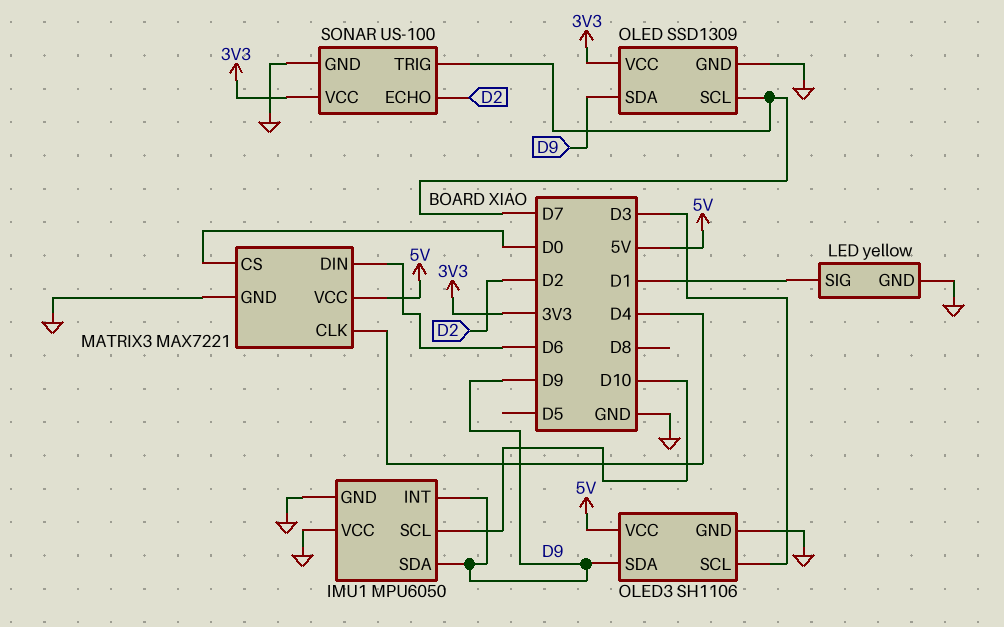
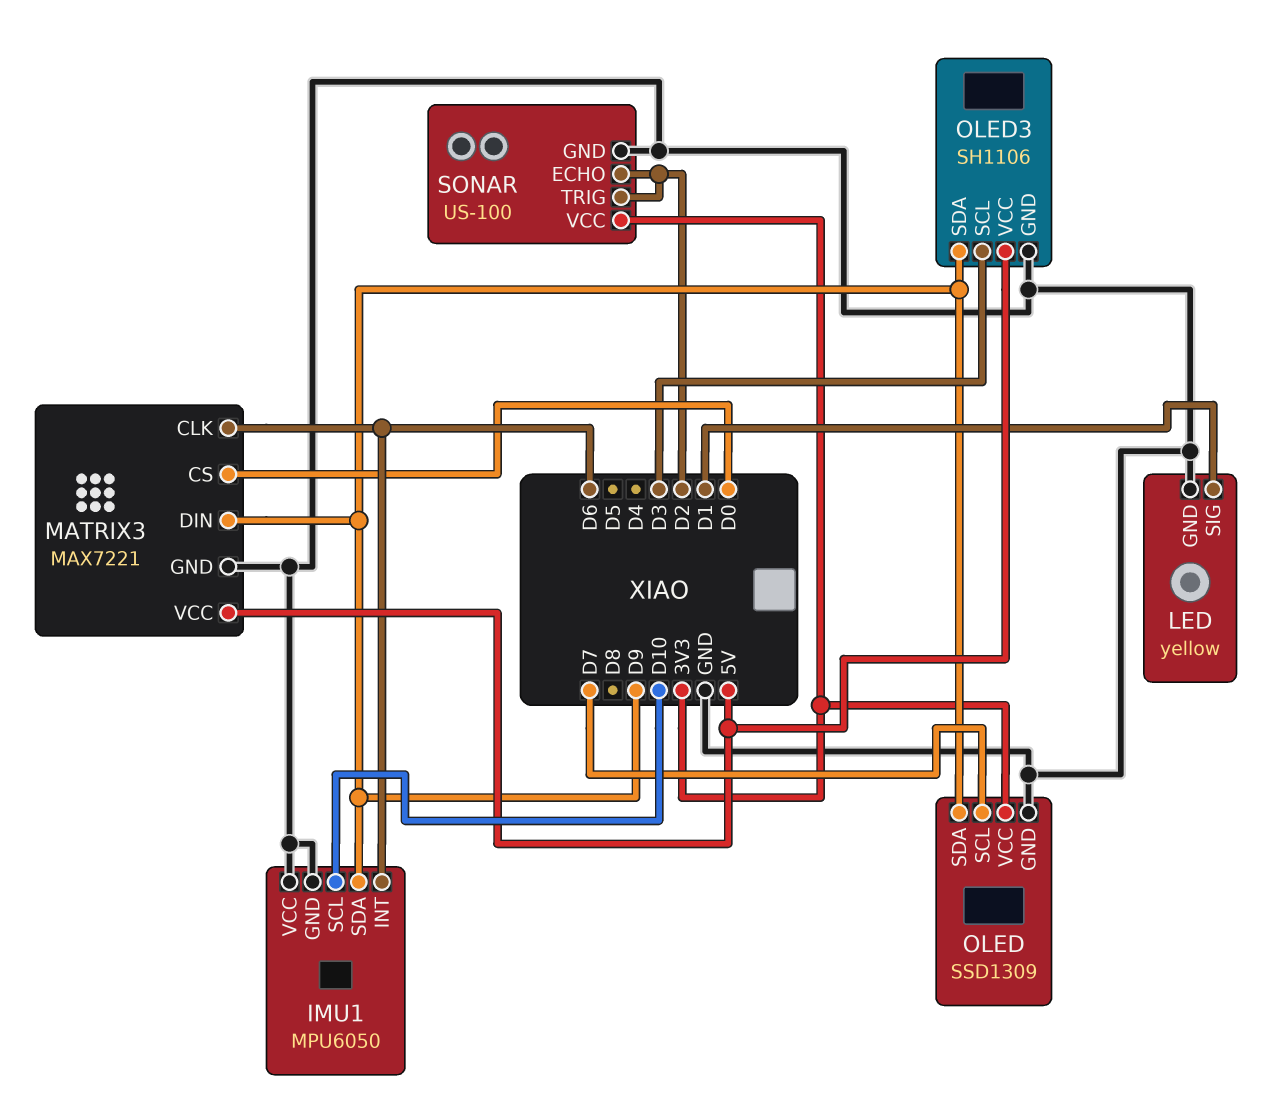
IMU1 pin INT: D9 -> D6
MATRIX3 pin CLK: D4 -> D6
MATRIX3 pin DIN: D6 -> D9
SONAR pin TRIG: D7 -> D2

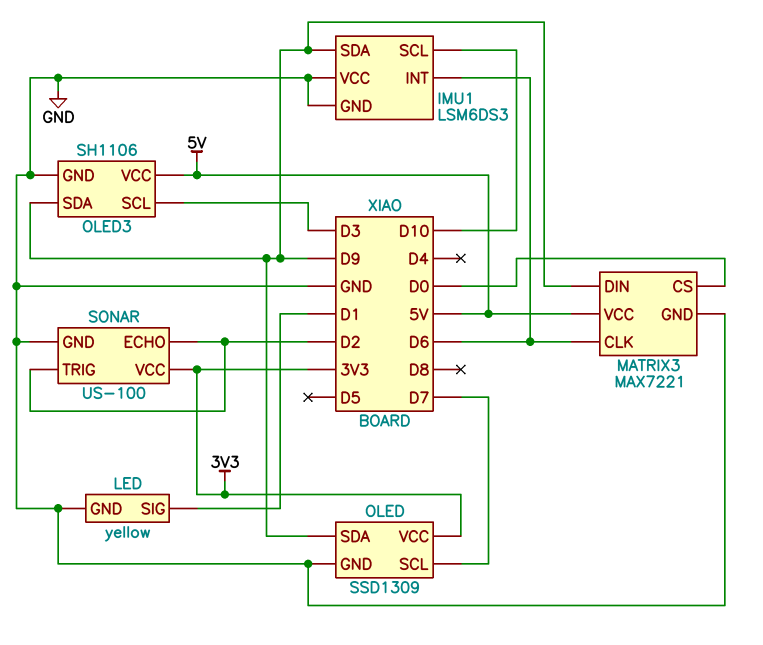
IMU1: MPU6050 -> LSM6DS3

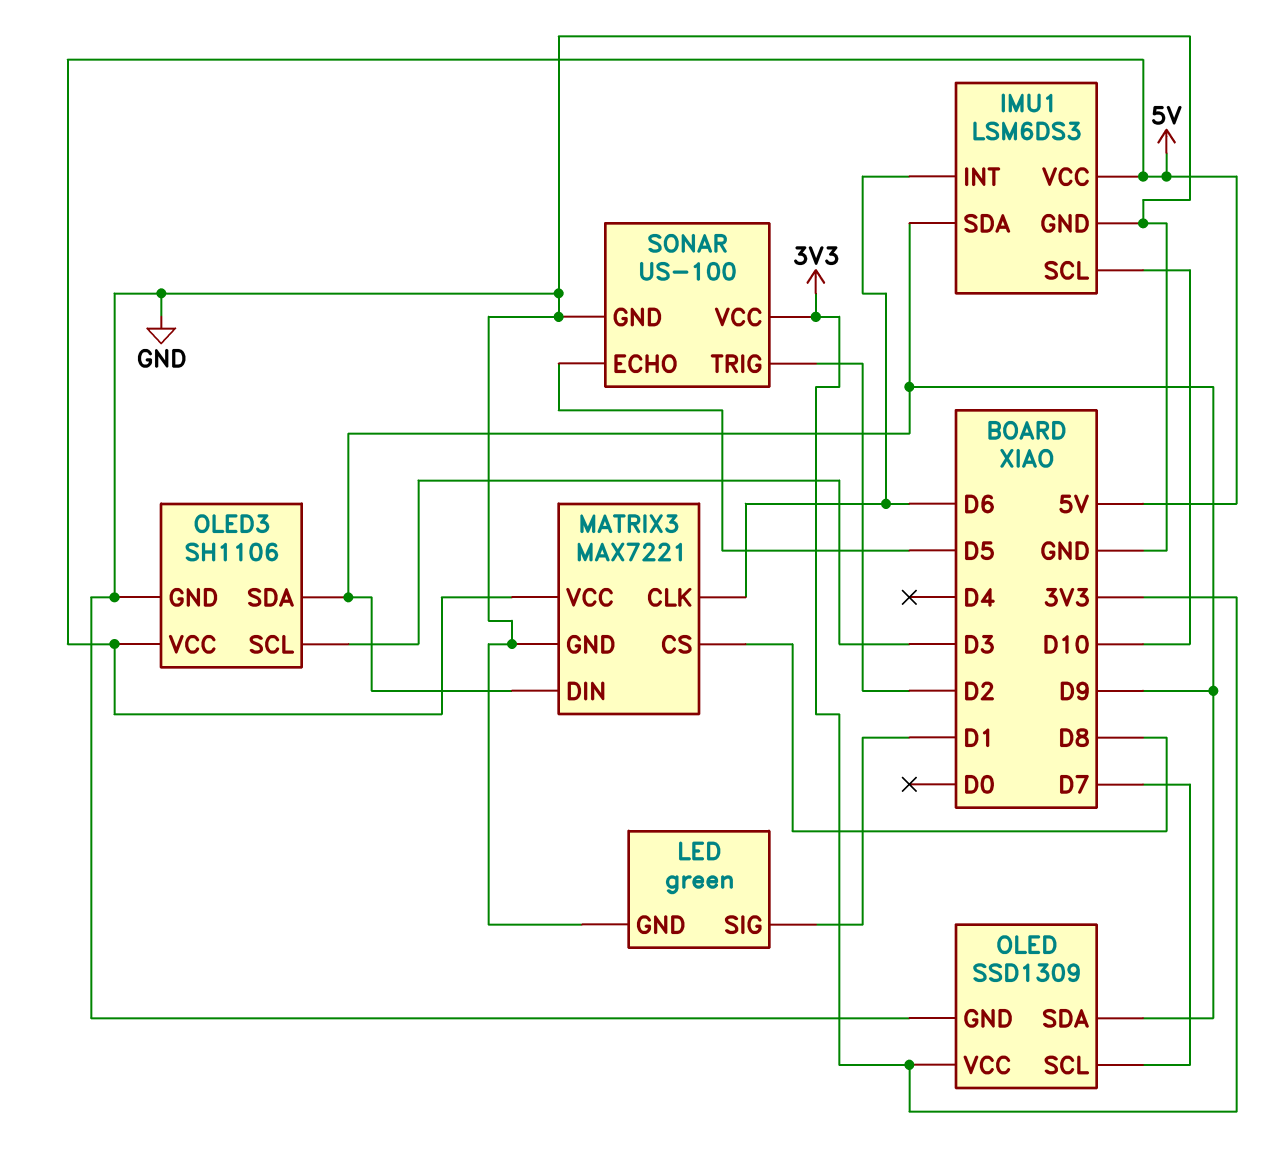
IMU1 pin VCC: GND -> 5V
LED: yellow -> green
MATRIX3 pin CS: D0 -> D8
SONAR pin ECHO: D2 -> D5

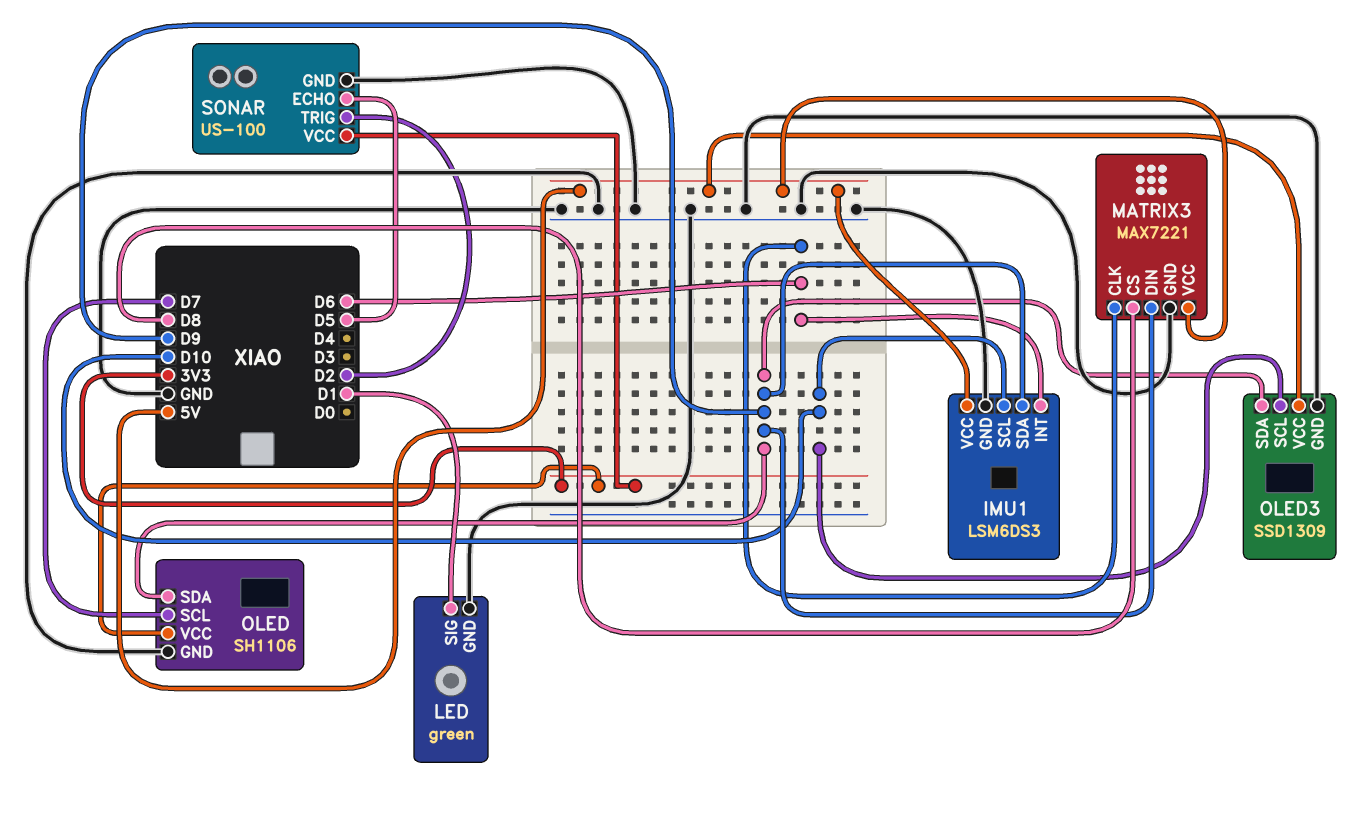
OLED: SSD1309 -> SH1106
OLED3: SH1106 -> SSD1309
OLED3 pin SCL: D3 -> D10

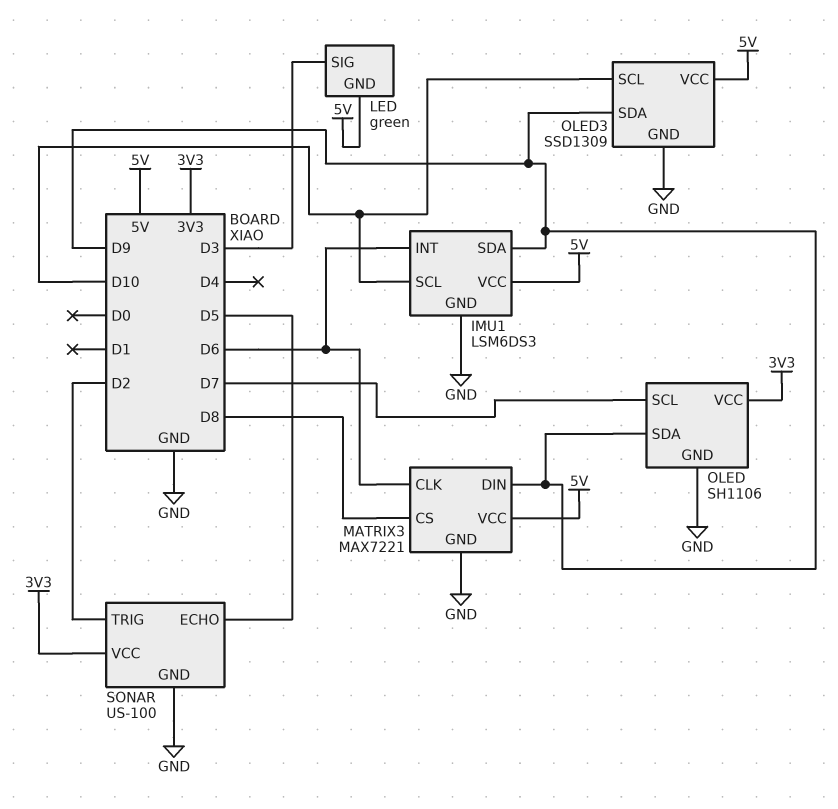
LED pin GND: GND -> 5V
LED pin SIG: D1 -> D3

